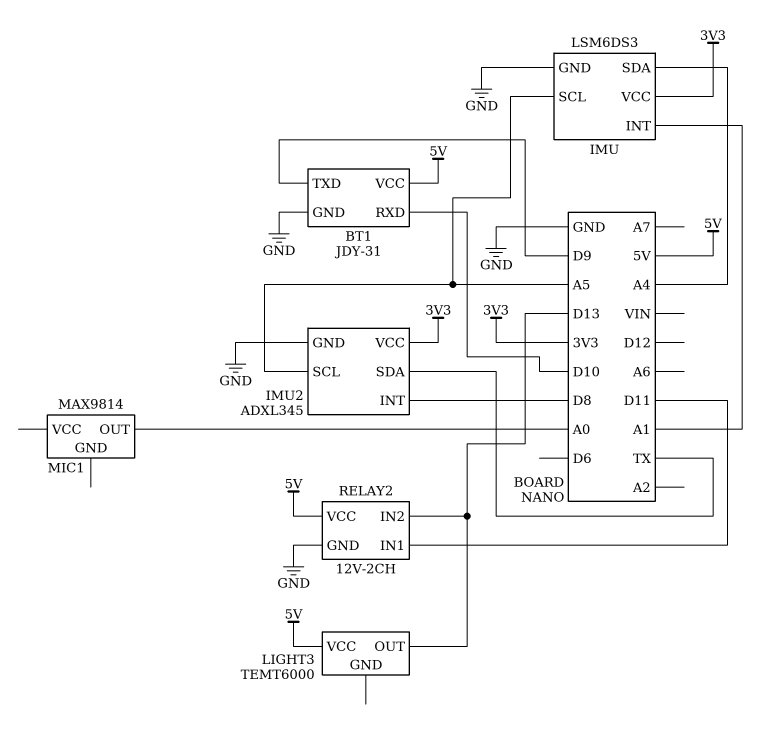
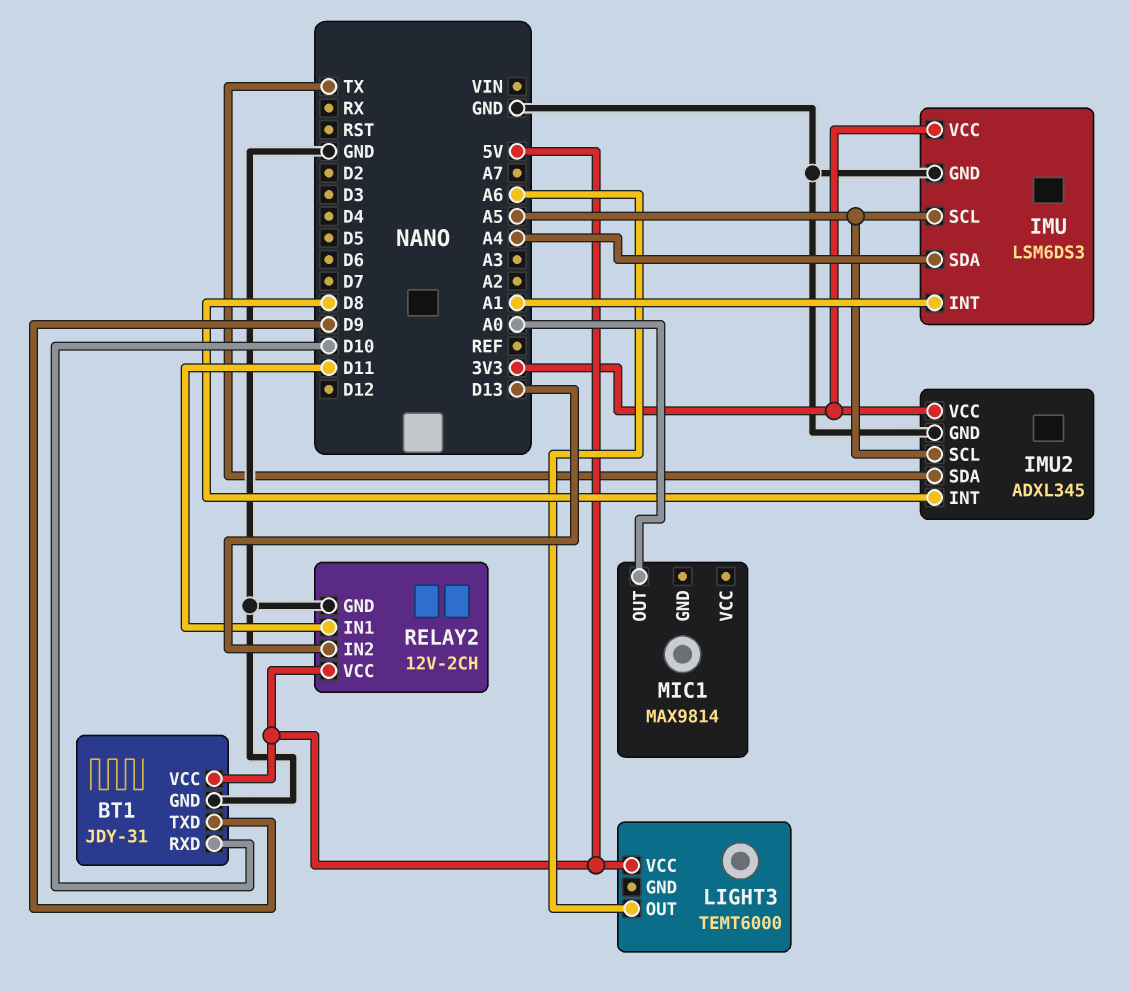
LIGHT3 pin OUT: D13 -> A6

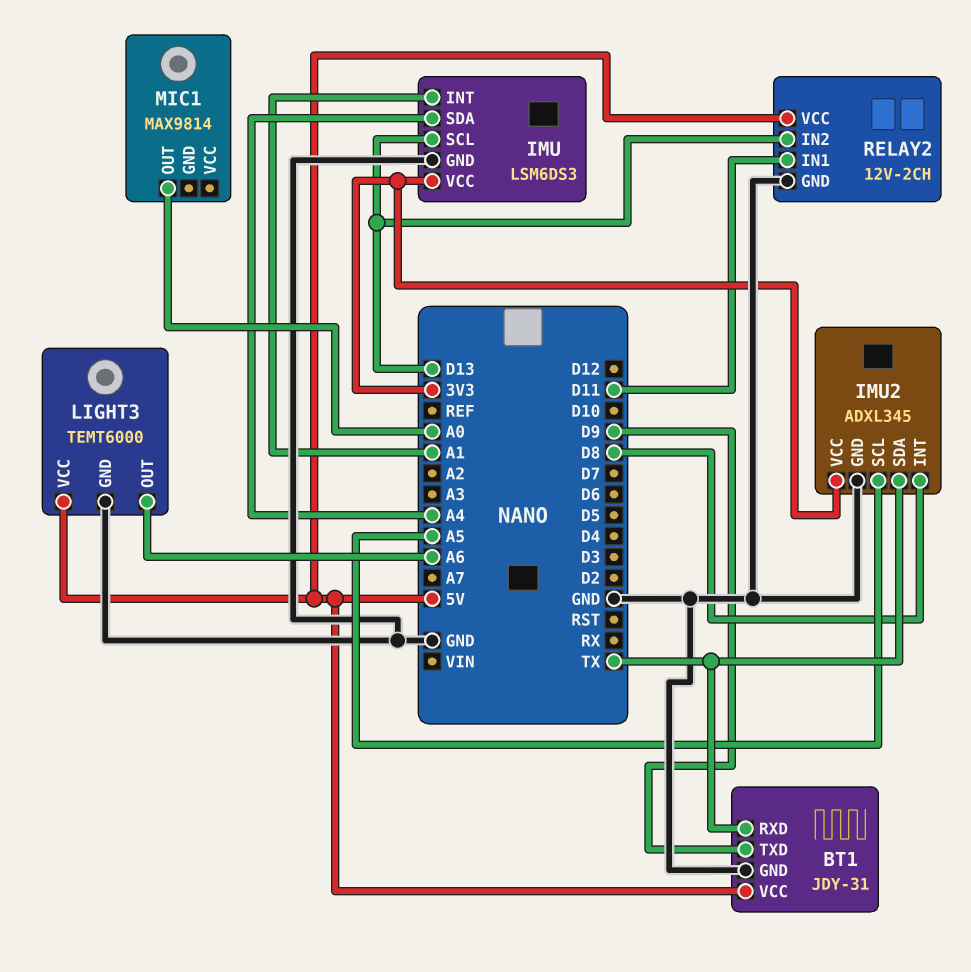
BT1 pin RXD: D10 -> TX
IMU pin SCL: A5 -> D13
LIGHT3 pin GND: none -> GND

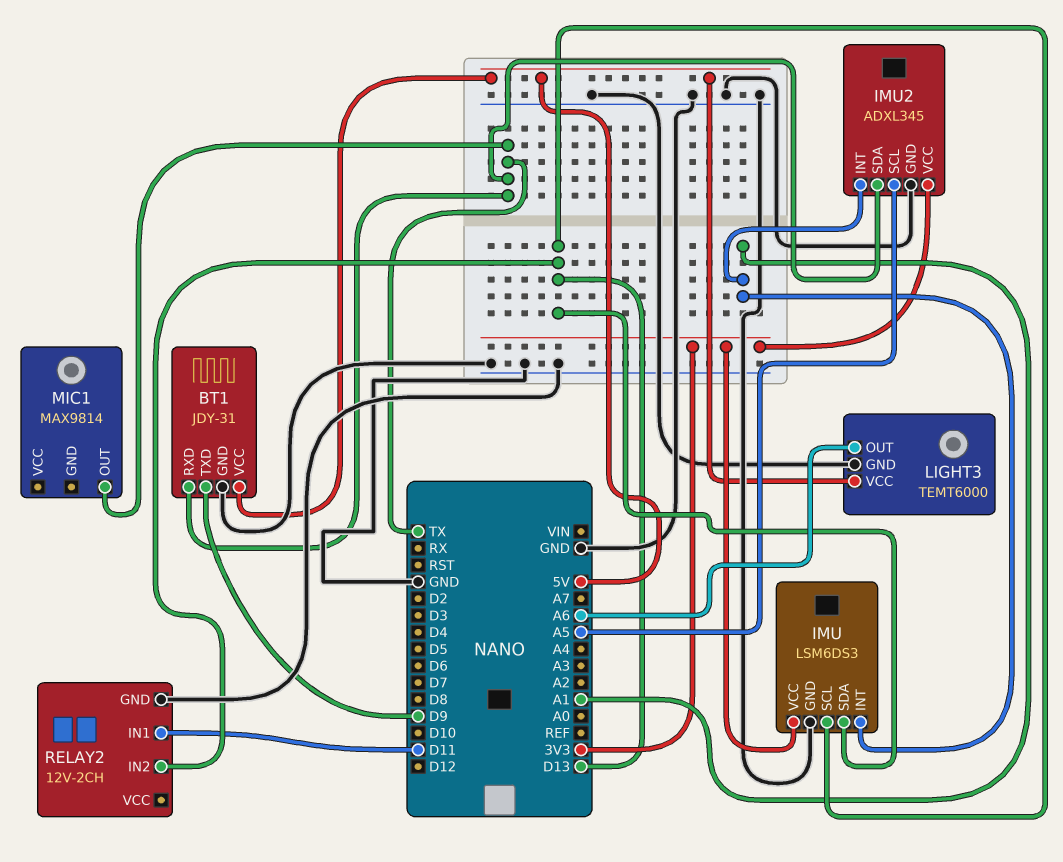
IMU pin SDA: A4 -> D13
IMU2 pin INT: D8 -> A1
MIC1 pin OUT: A0 -> TX
RELAY2 pin VCC: 5V -> none

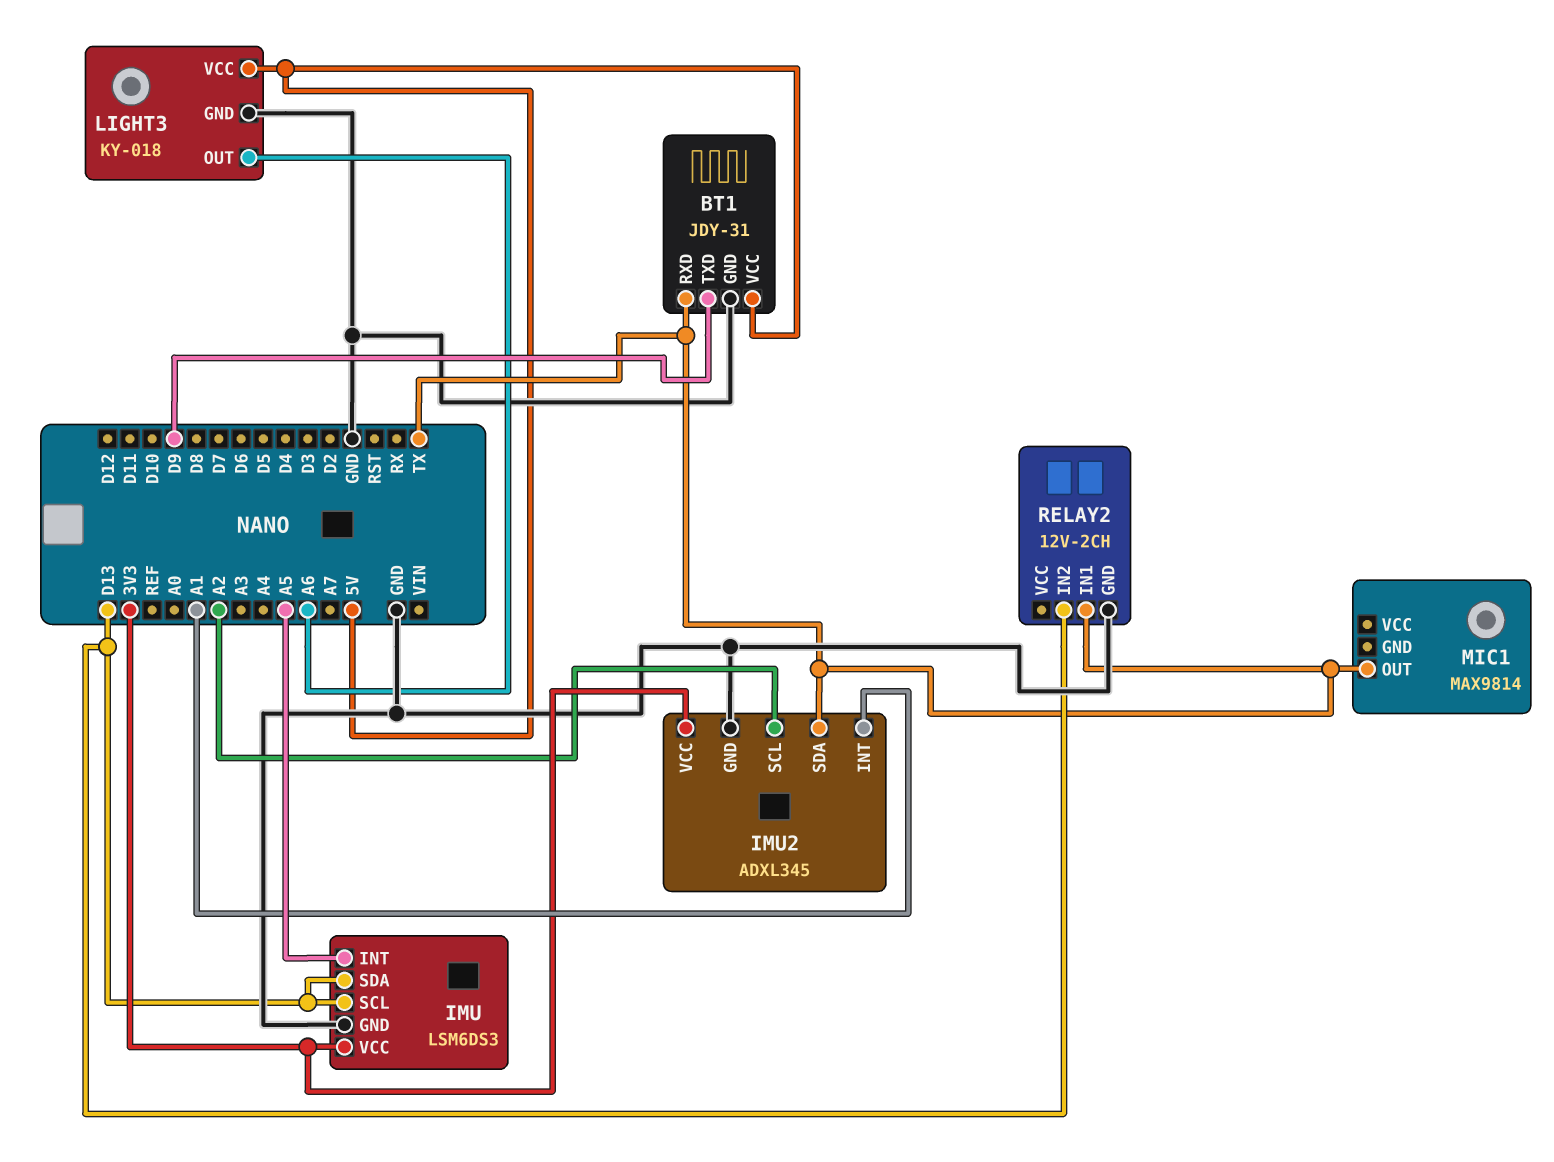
IMU pin INT: A1 -> A5
IMU2 pin SCL: A5 -> A2
LIGHT3: TEMT6000 -> KY-018
RELAY2 pin IN1: D11 -> TX

